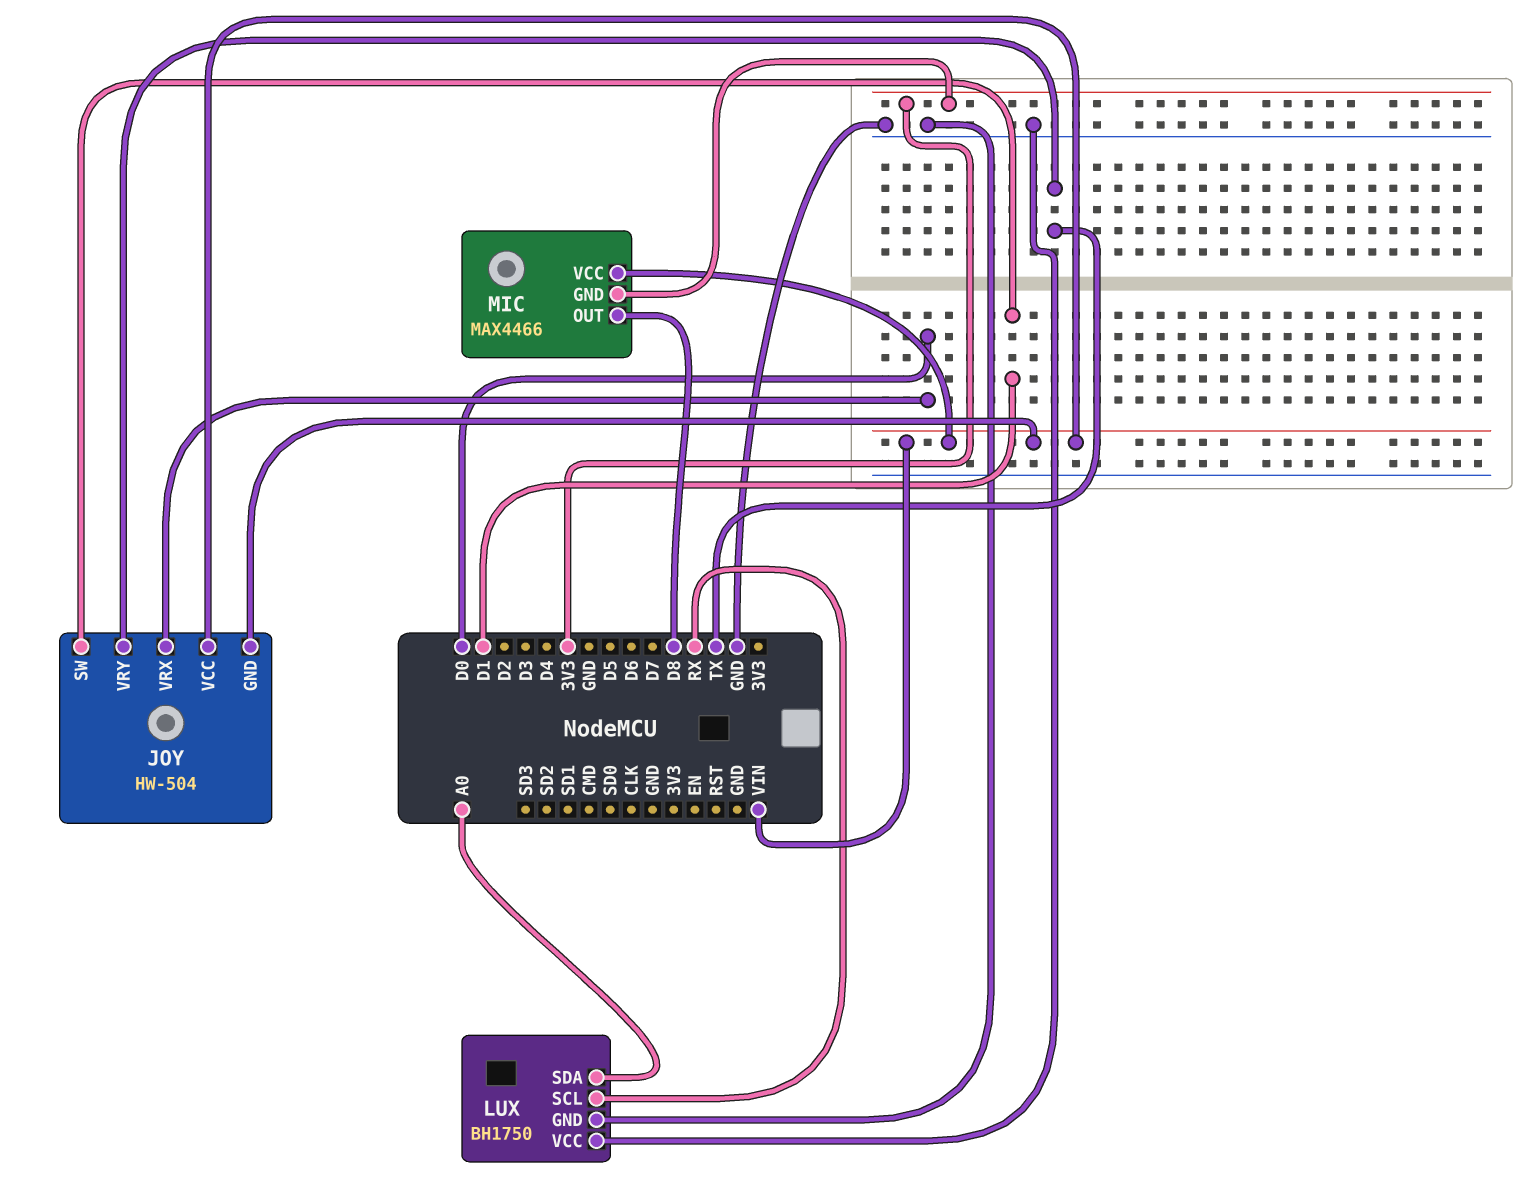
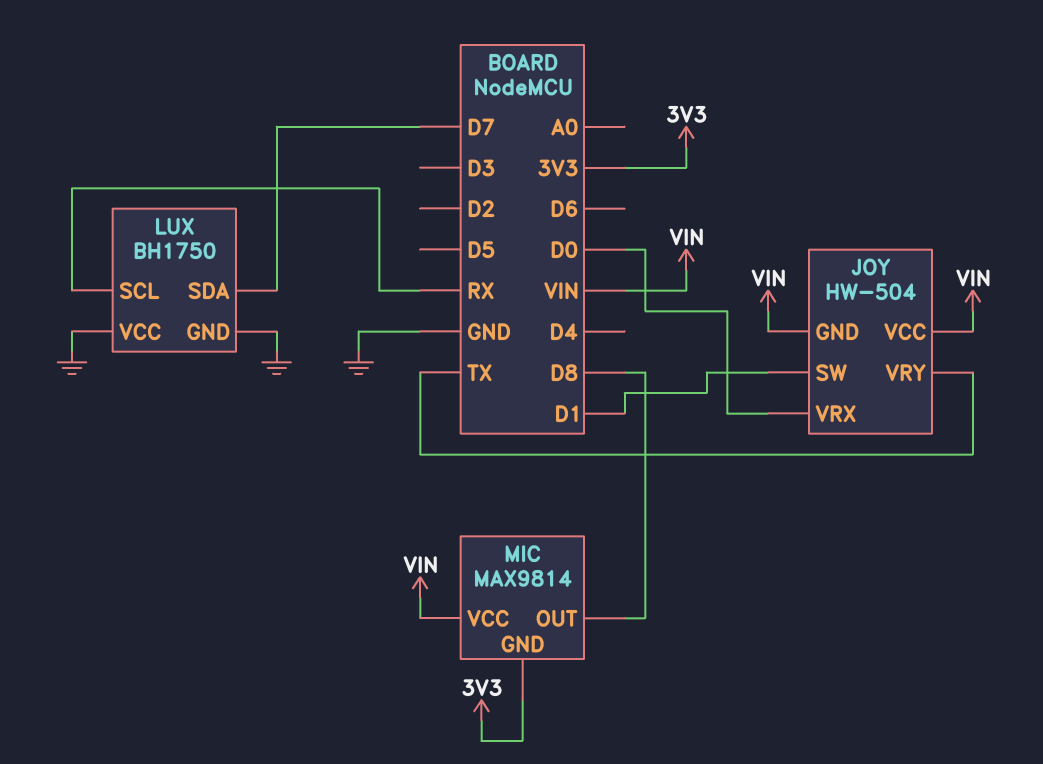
LUX pin SDA: A0 -> D7
MIC: MAX4466 -> MAX9814

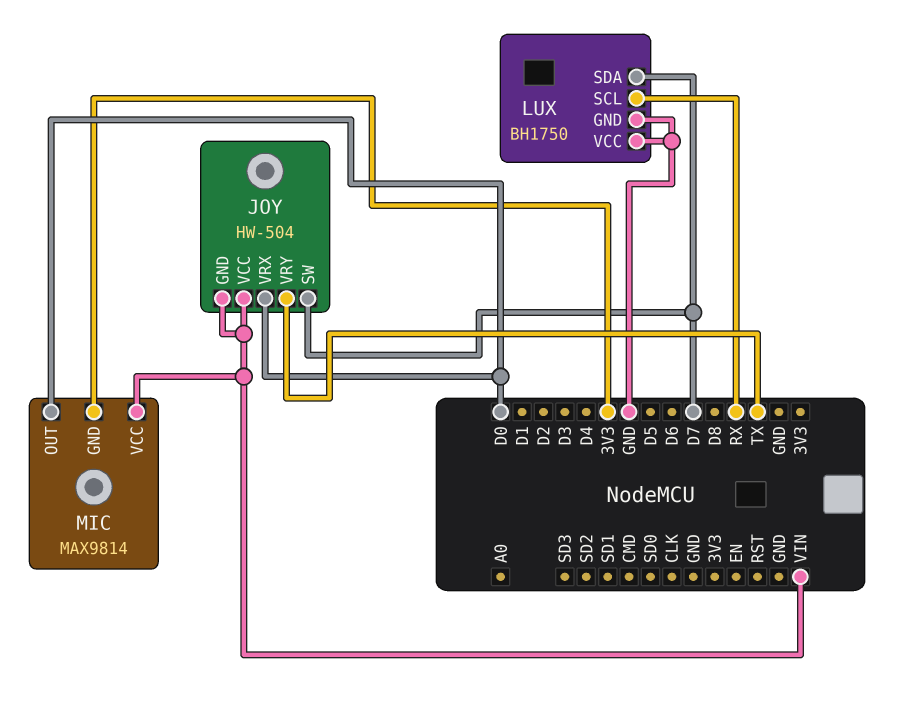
JOY pin SW: D1 -> D7
MIC pin OUT: D8 -> D0

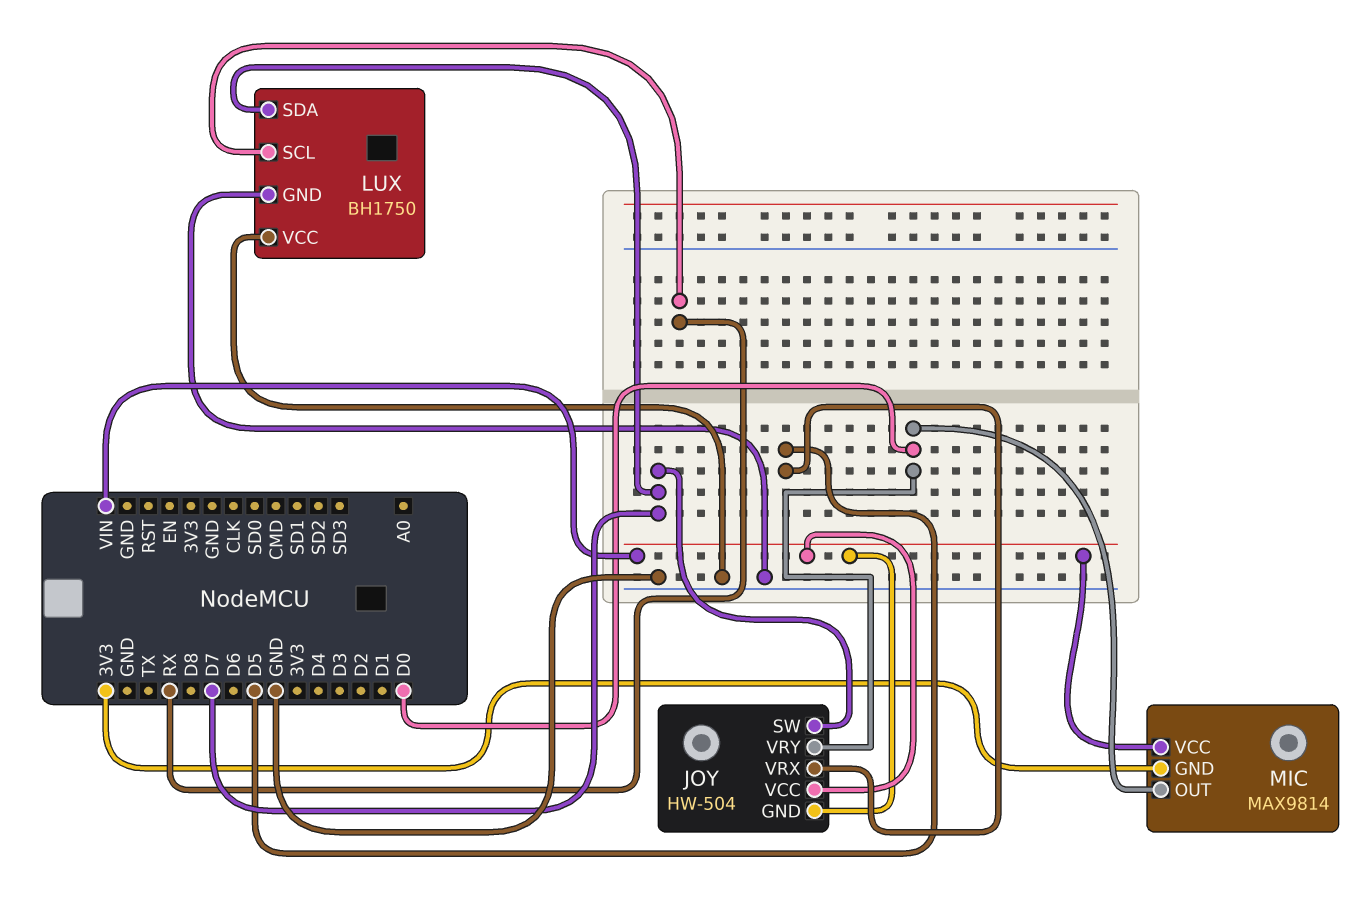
JOY pin VRX: D0 -> D5
JOY pin VRY: TX -> D0

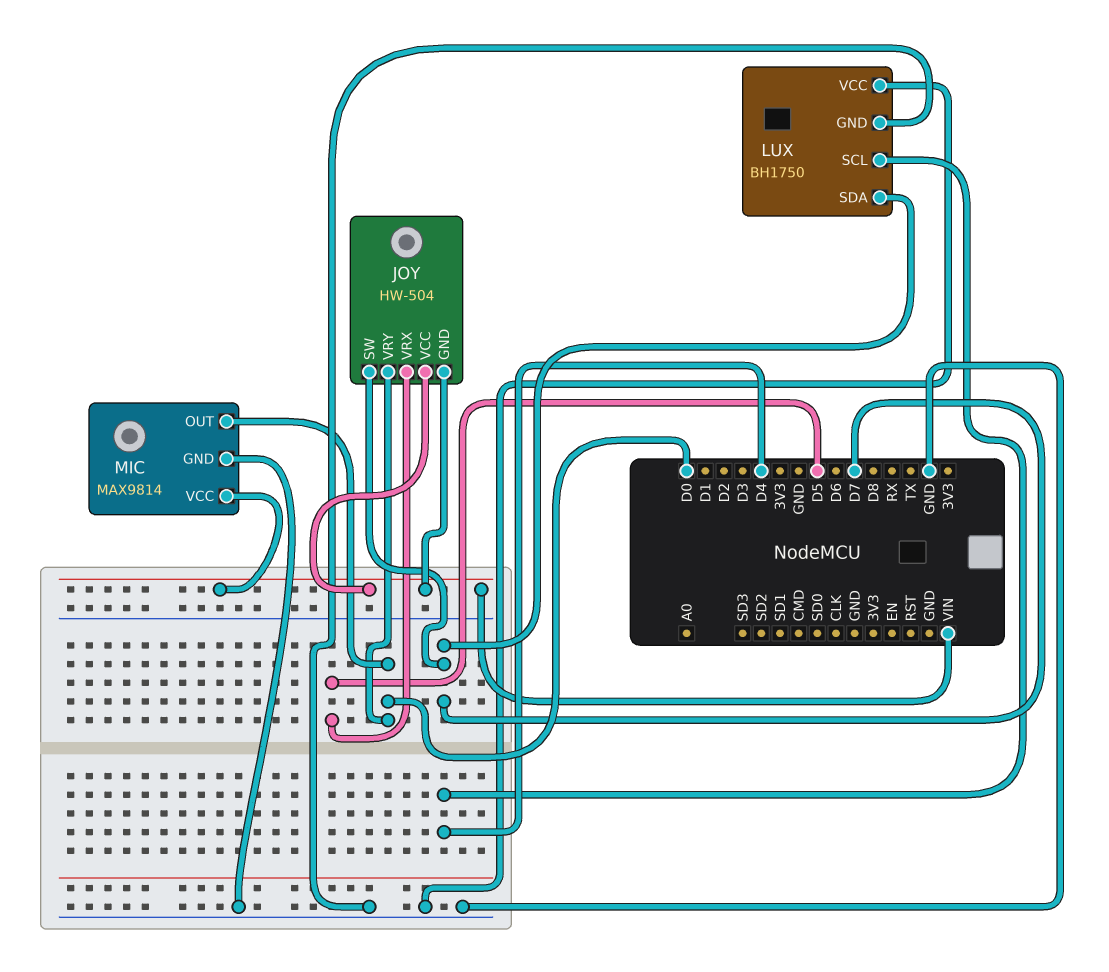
LUX pin SCL: RX -> D4
MIC pin GND: 3V3 -> GND

